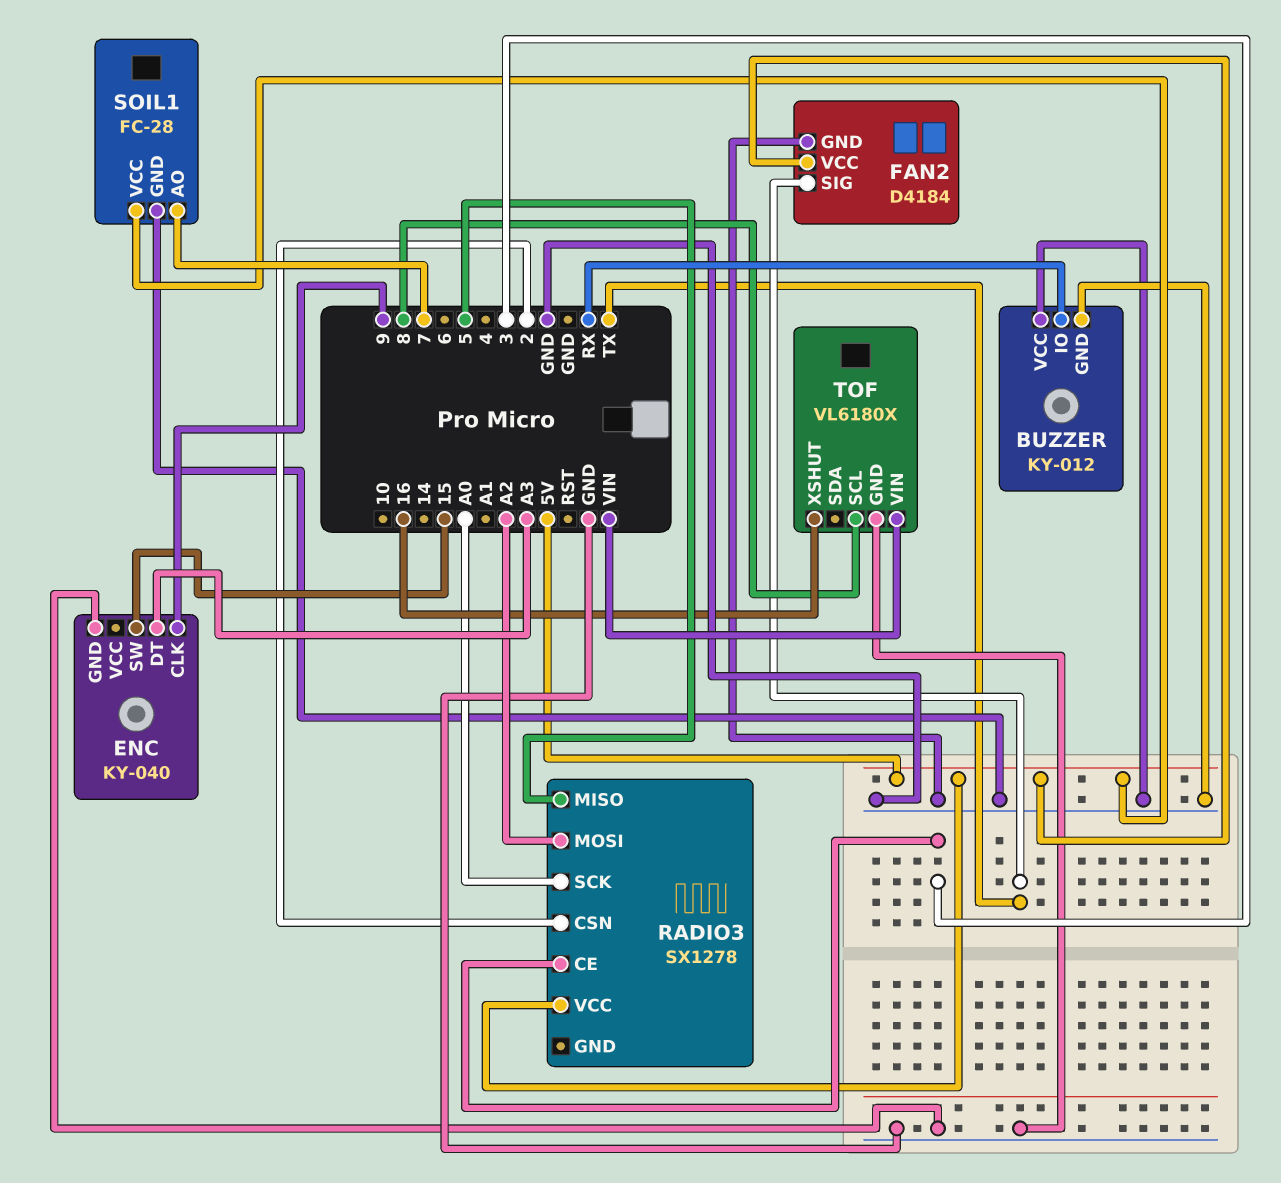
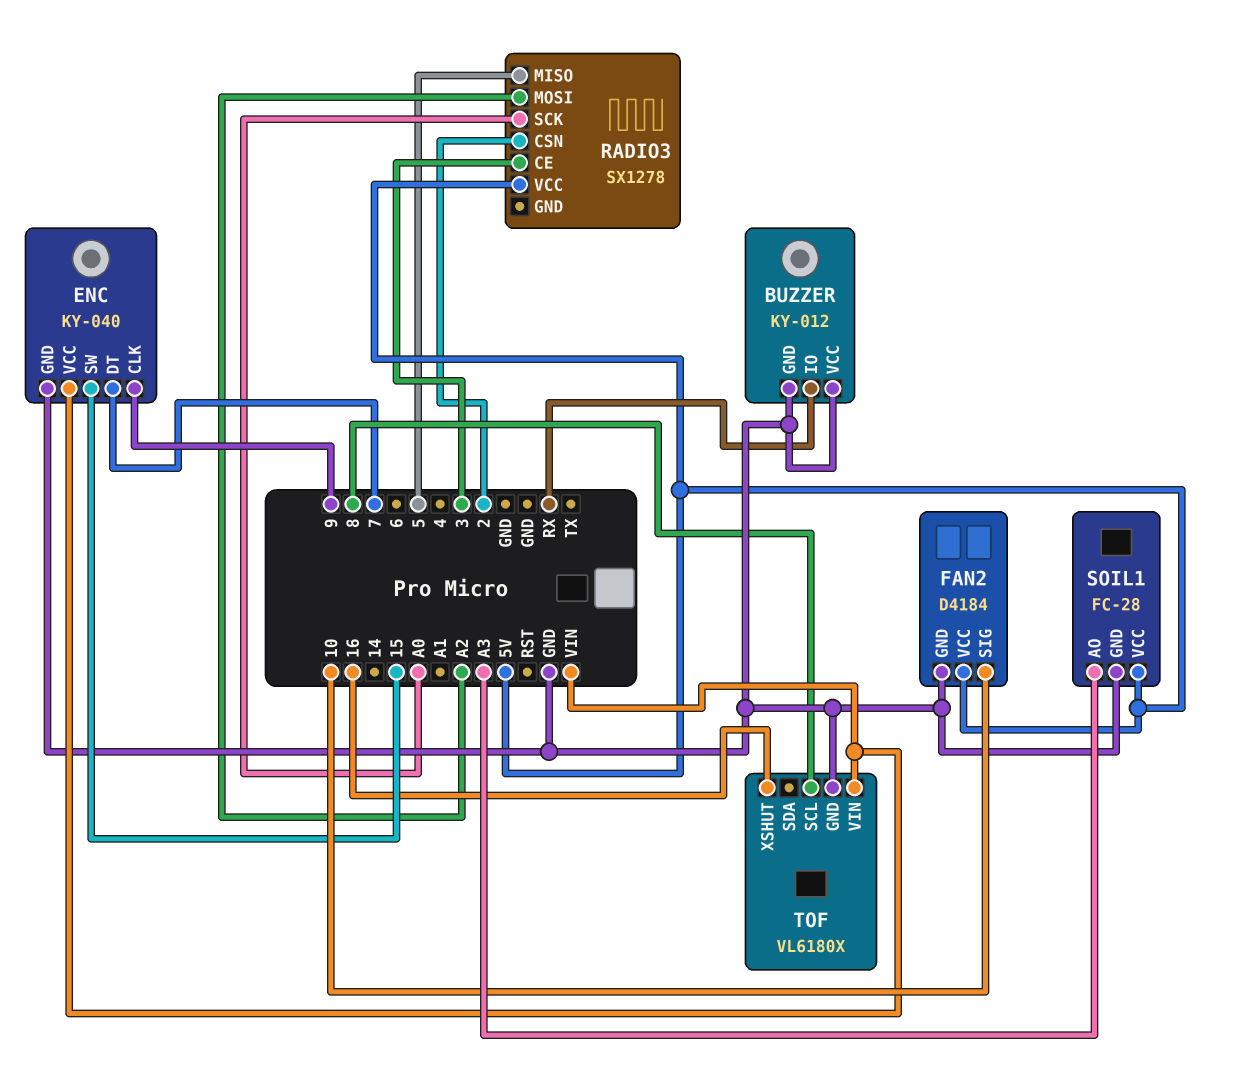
ENC pin DT: A3 -> 7
ENC pin VCC: none -> VIN
FAN2 pin SIG: TX -> 10
SOIL1 pin AO: 7 -> A3

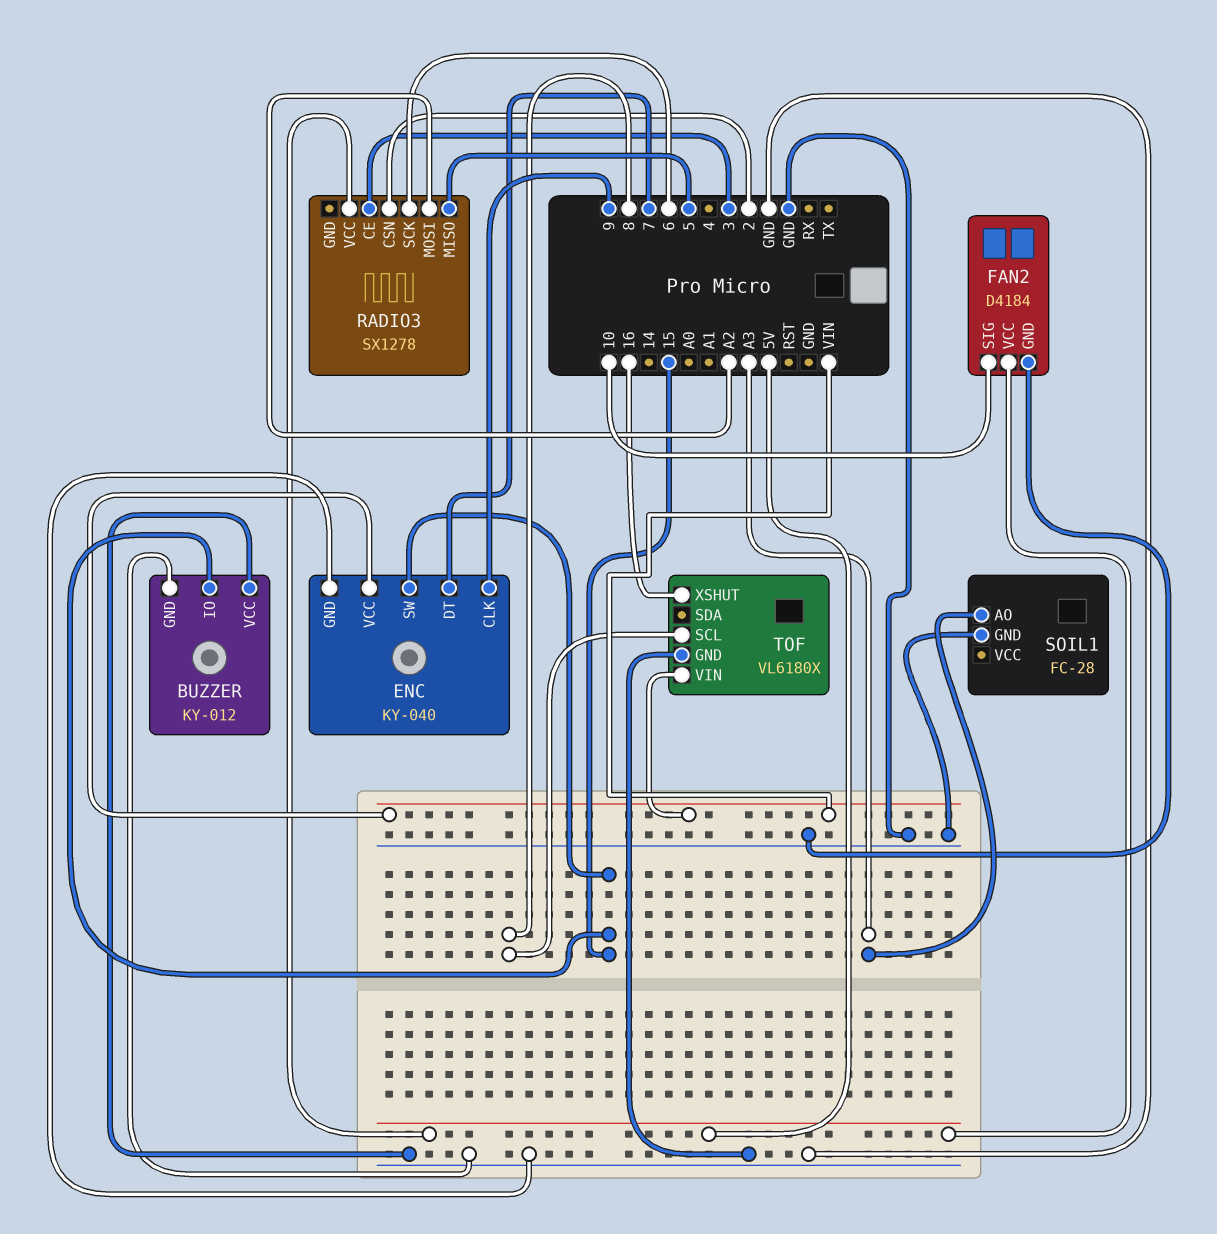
BUZZER pin IO: RX -> 15
RADIO3 pin SCK: A0 -> 6
SOIL1 pin VCC: 5V -> none

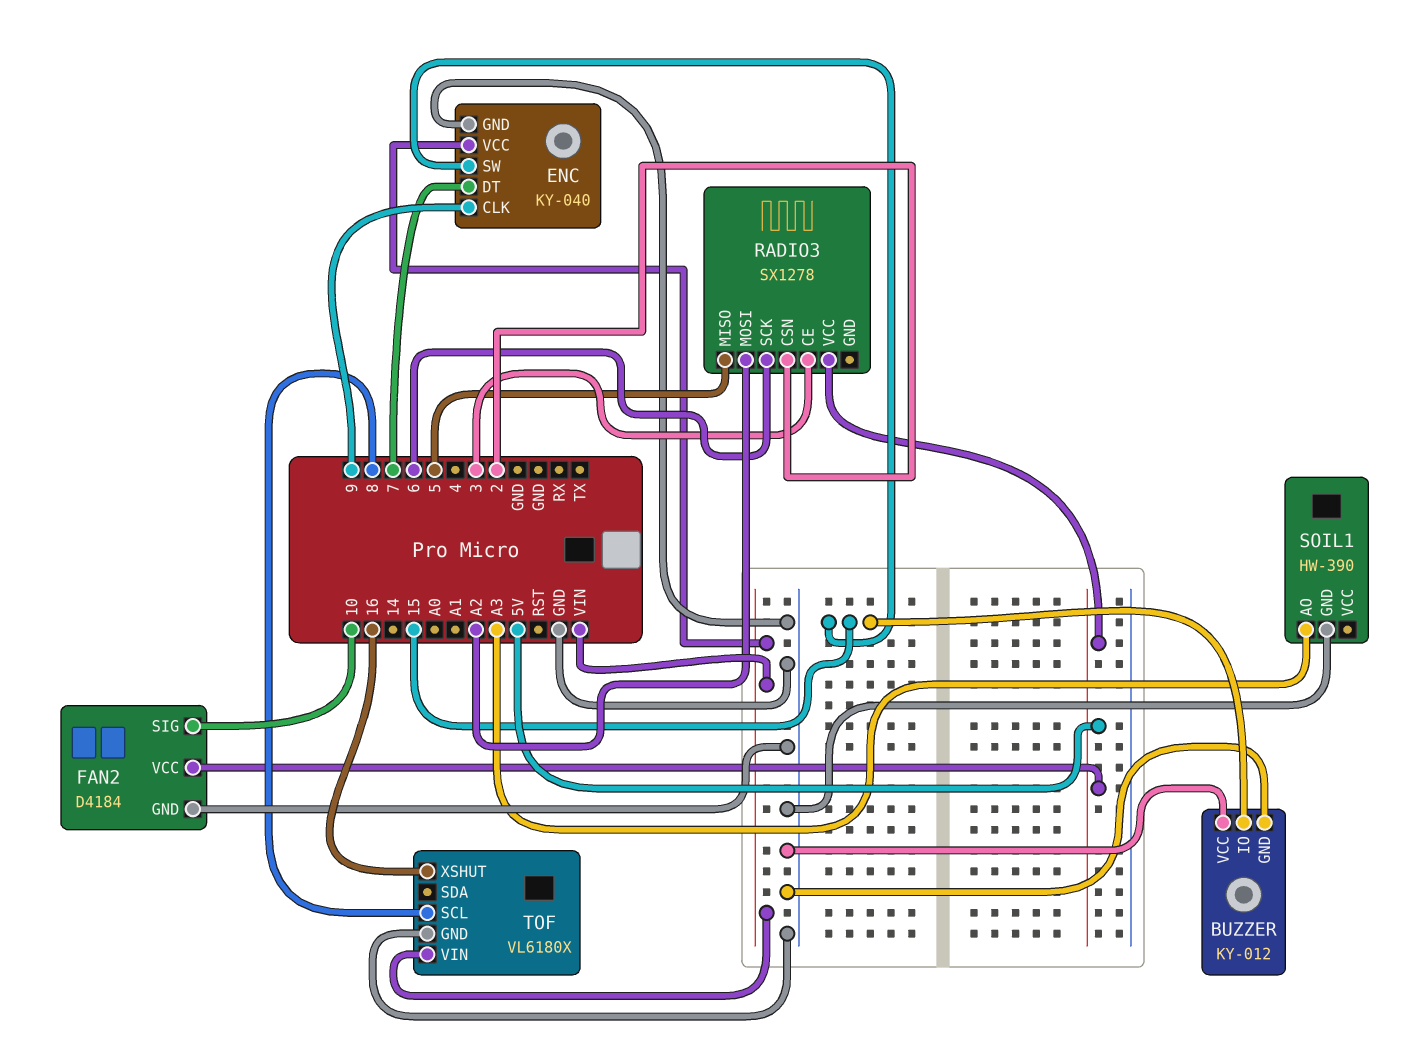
SOIL1: FC-28 -> HW-390

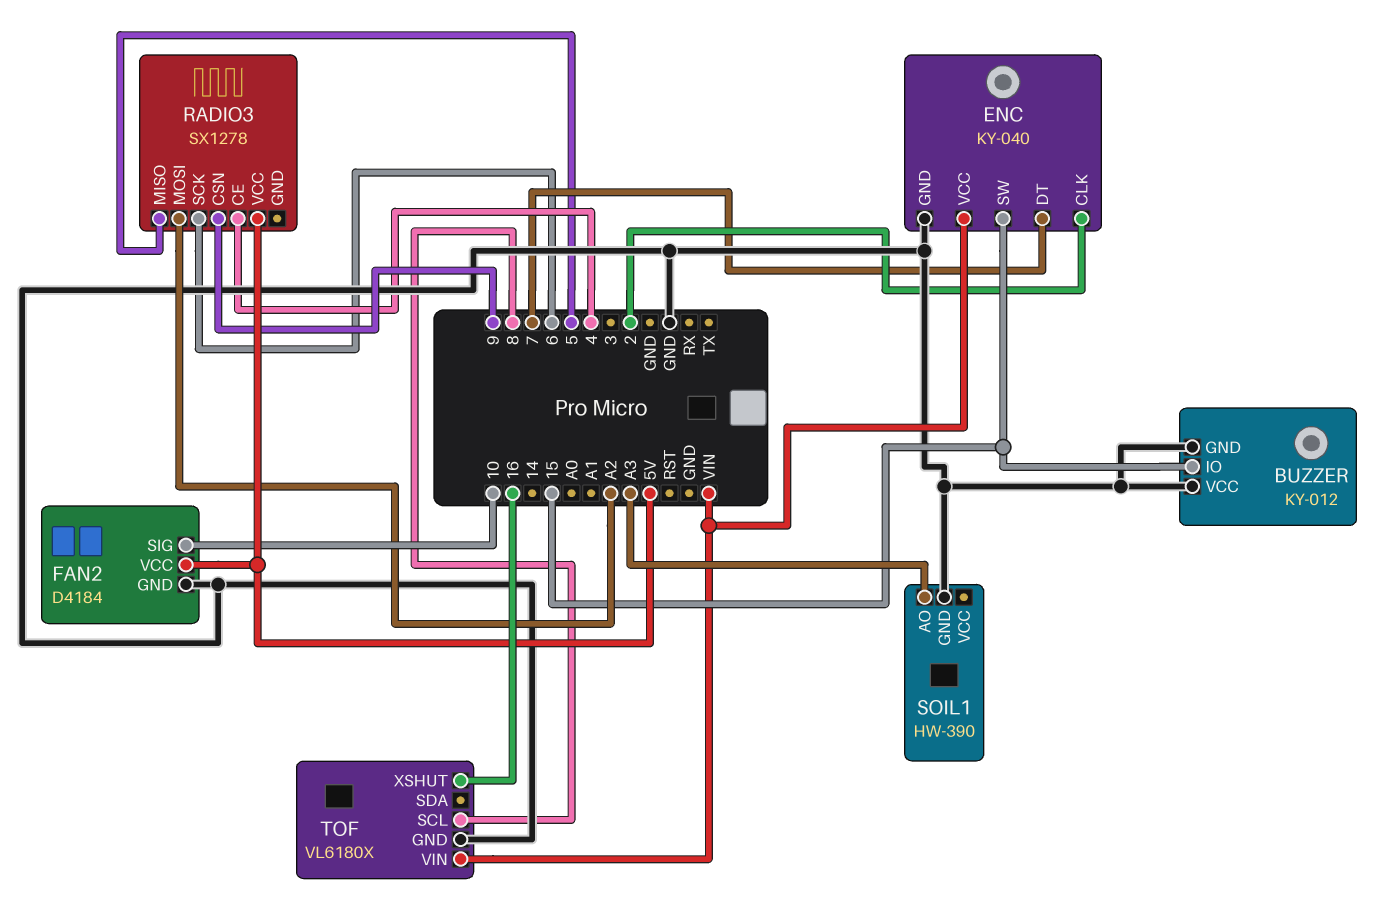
ENC pin CLK: 9 -> 2
RADIO3 pin CE: 3 -> 4
RADIO3 pin CSN: 2 -> 9

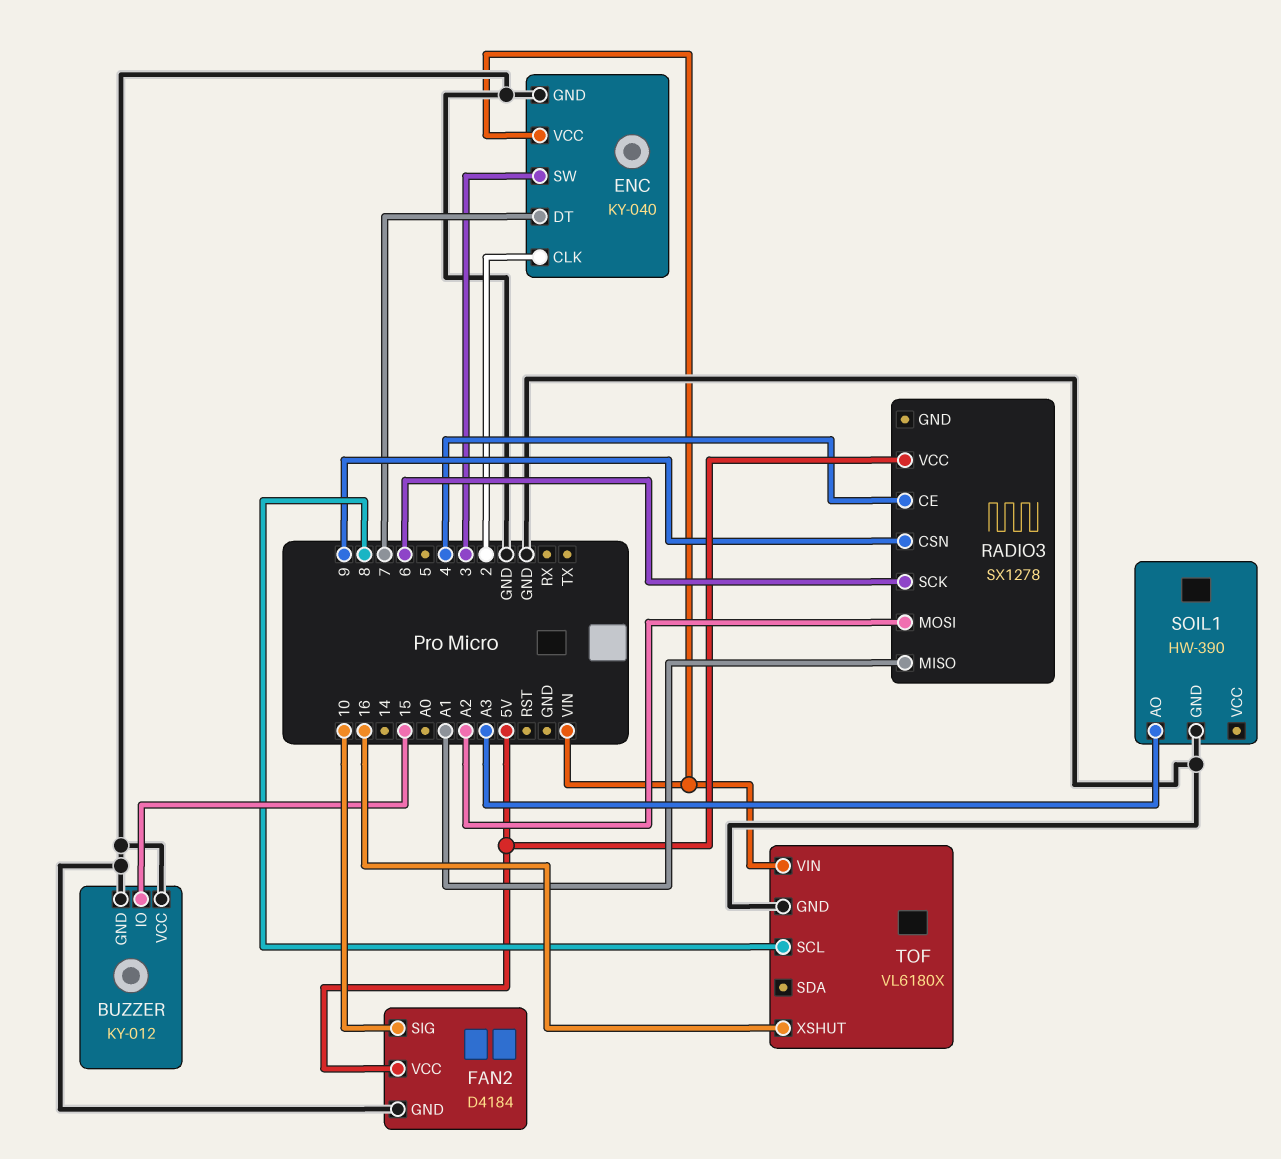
ENC pin SW: 15 -> 3
RADIO3 pin MISO: 5 -> A1

